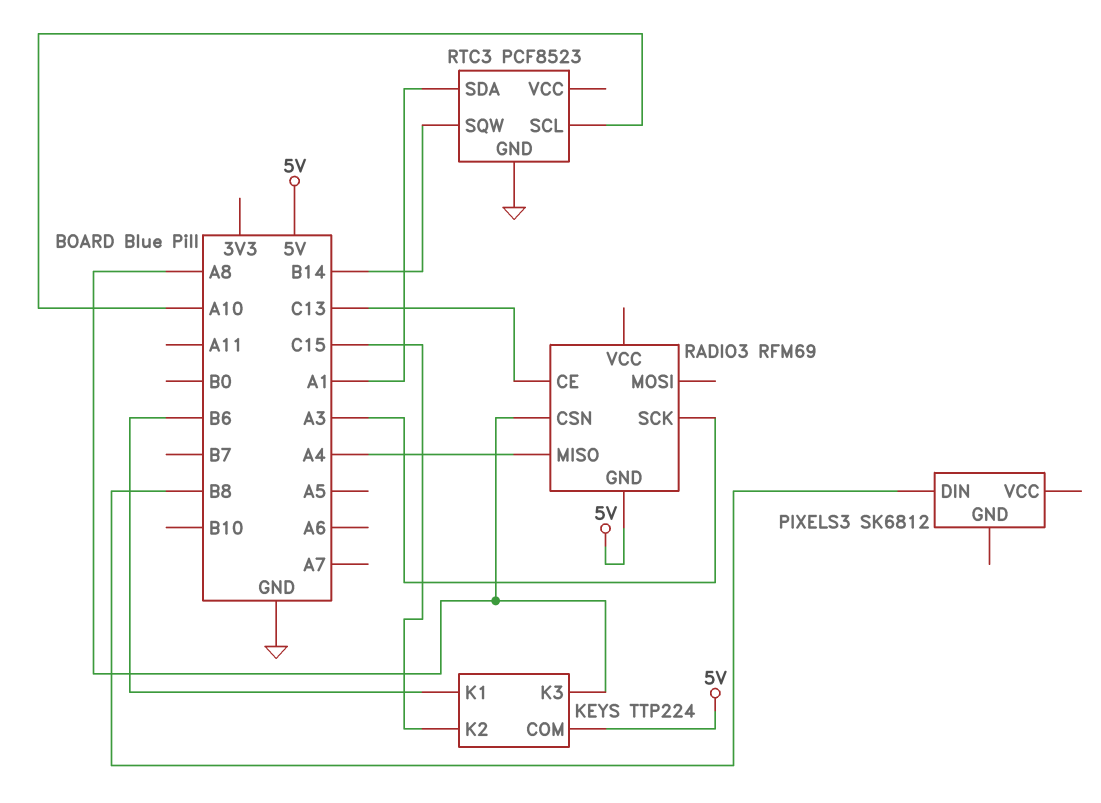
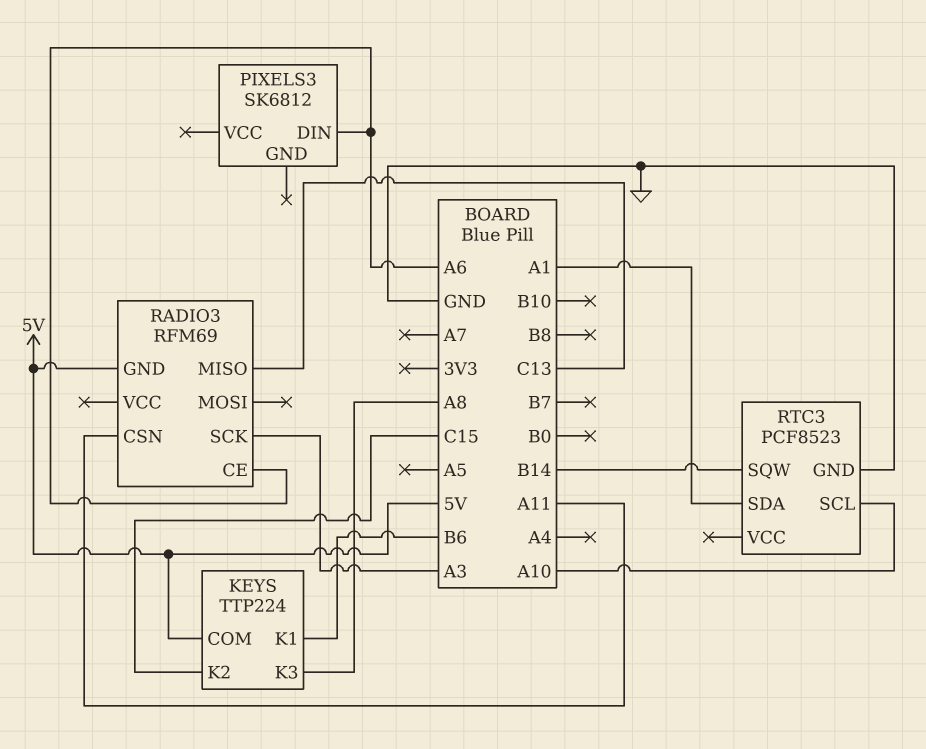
PIXELS3 pin DIN: B8 -> A6
RADIO3 pin CE: C13 -> A6
RADIO3 pin CSN: A8 -> A11
RADIO3 pin MISO: A4 -> C13

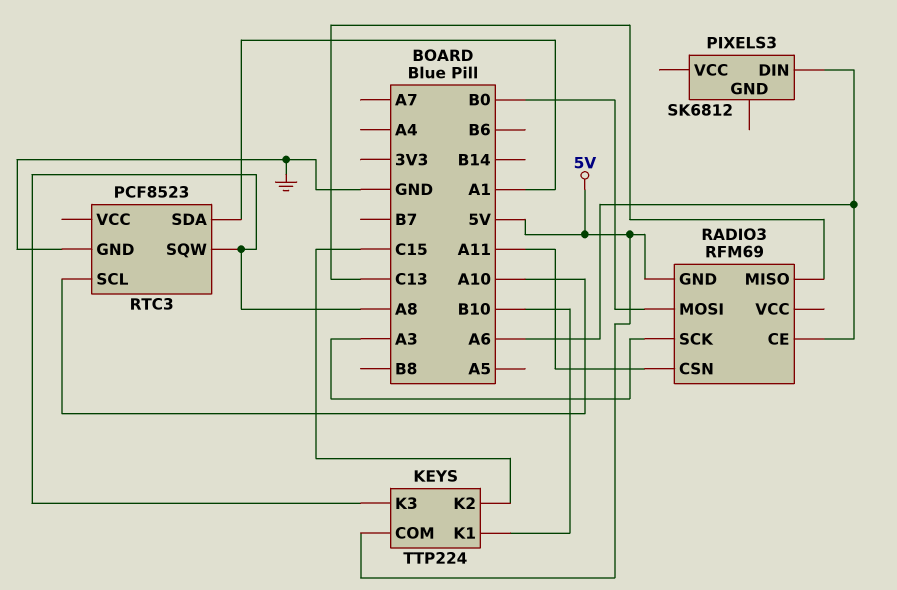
KEYS pin K1: B6 -> B10
RADIO3 pin MOSI: none -> B0
RTC3 pin SQW: B14 -> A8

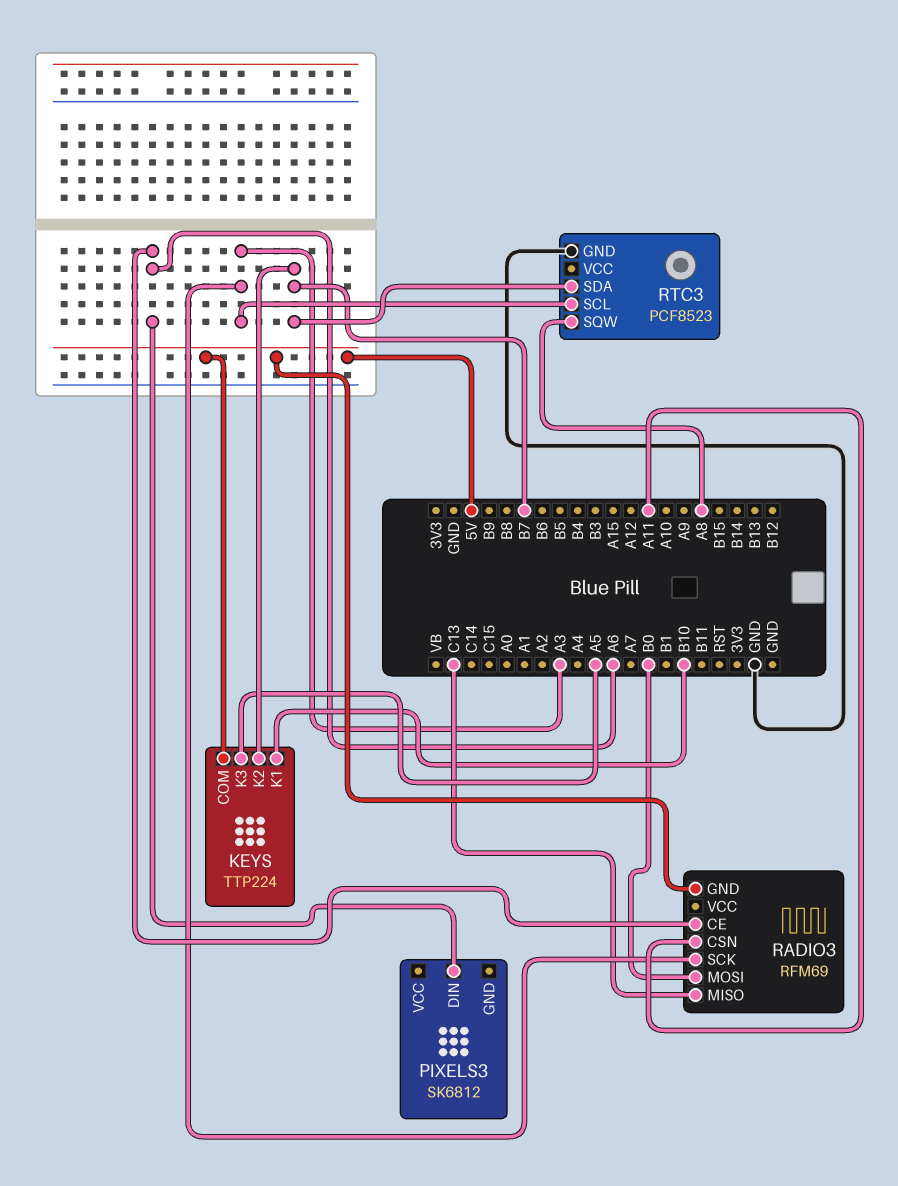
KEYS pin K2: C15 -> B7
KEYS pin K3: A8 -> A5
RTC3 pin SCL: A10 -> A3
RTC3 pin SDA: A1 -> B7

